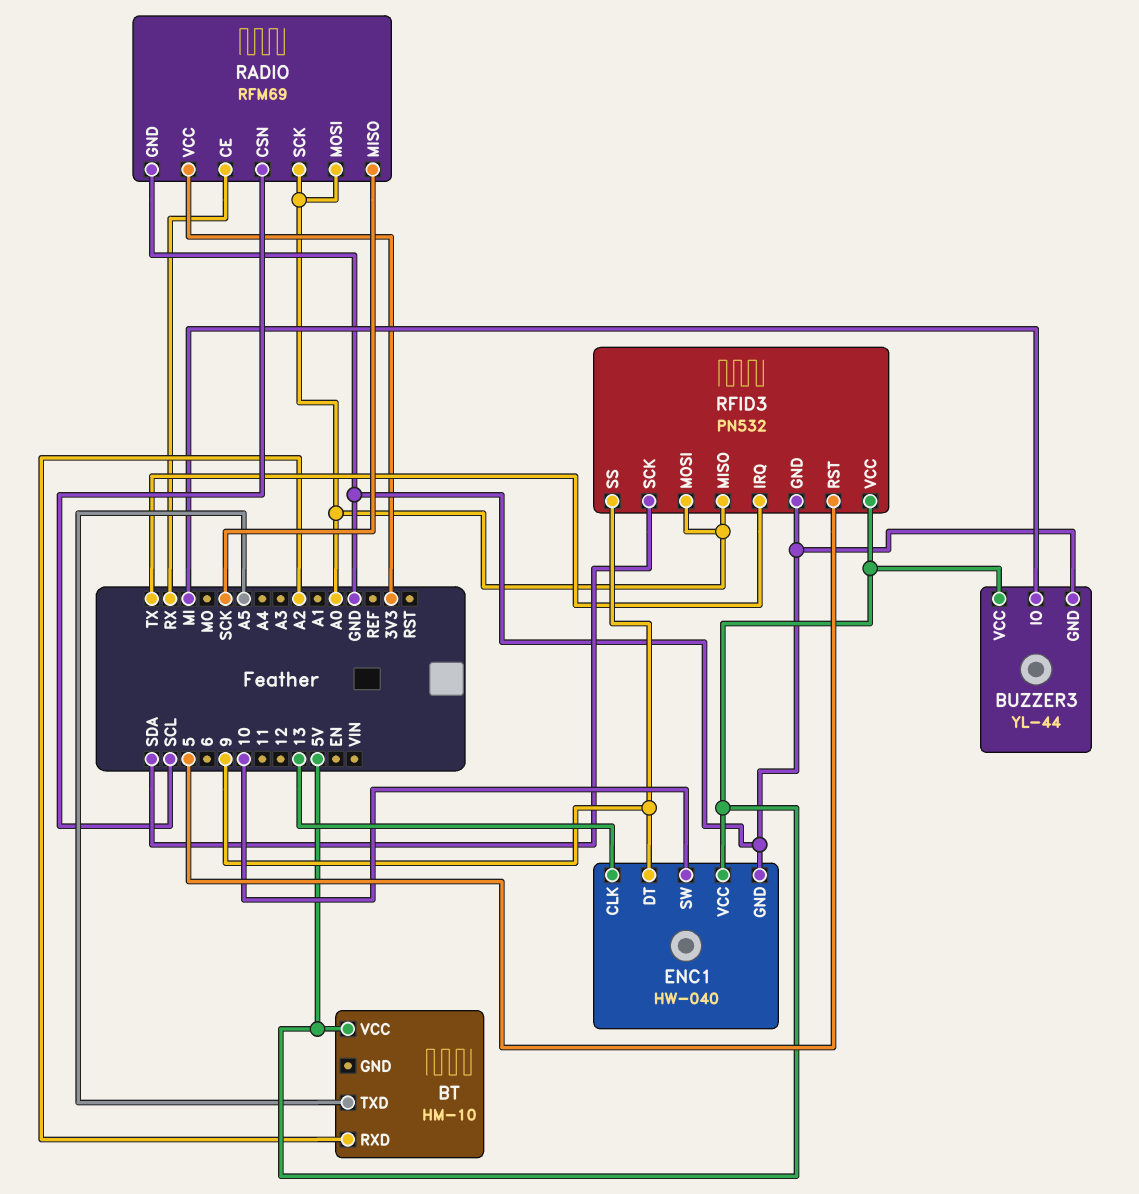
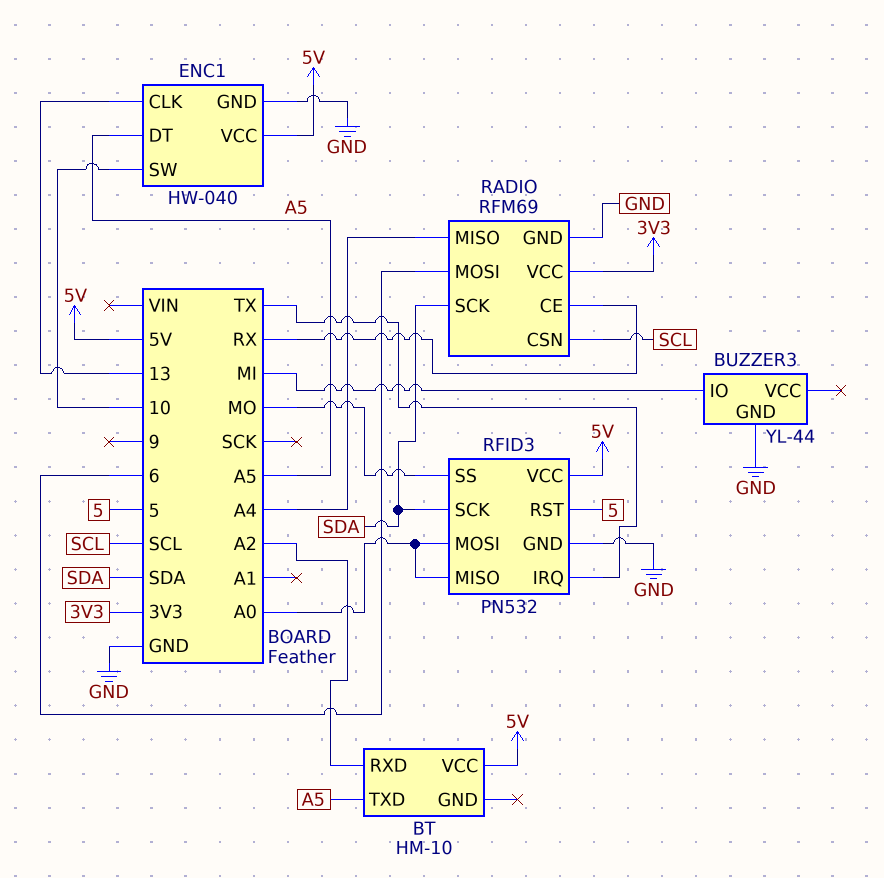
BUZZER3 pin VCC: 5V -> none
ENC1 pin DT: 9 -> A5
RADIO pin MISO: SCK -> A4
RADIO pin MOSI: A0 -> 6
RADIO pin SCK: A0 -> SDA
RFID3 pin SS: 9 -> MO

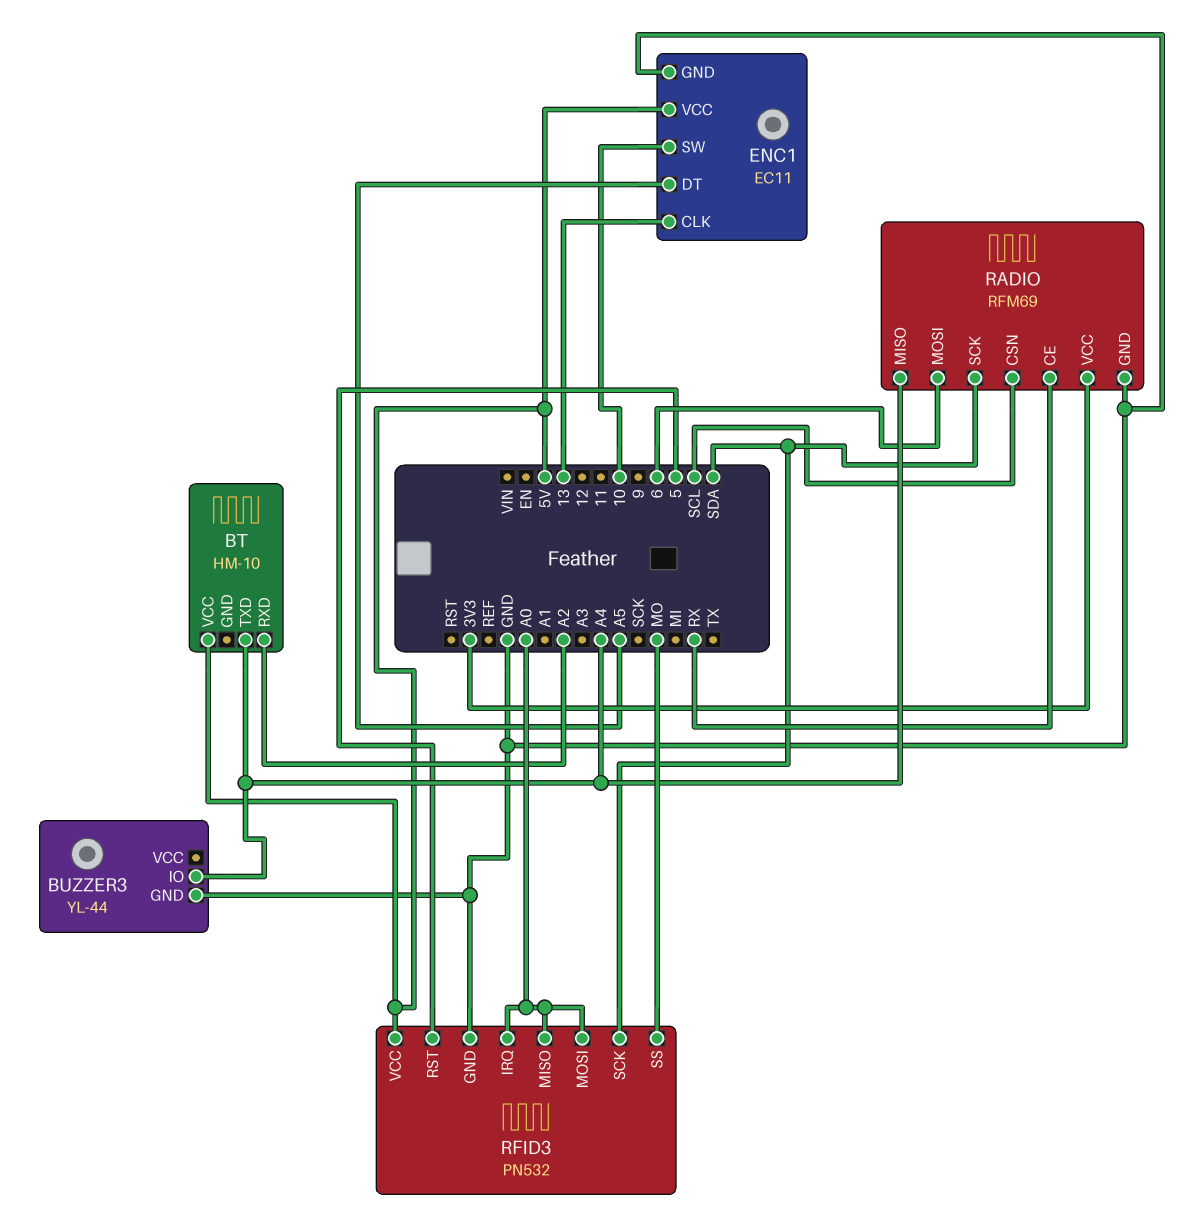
BT pin TXD: A5 -> A4
BUZZER3 pin IO: MI -> A4
ENC1: HW-040 -> EC11
RFID3 pin IRQ: TX -> A0

